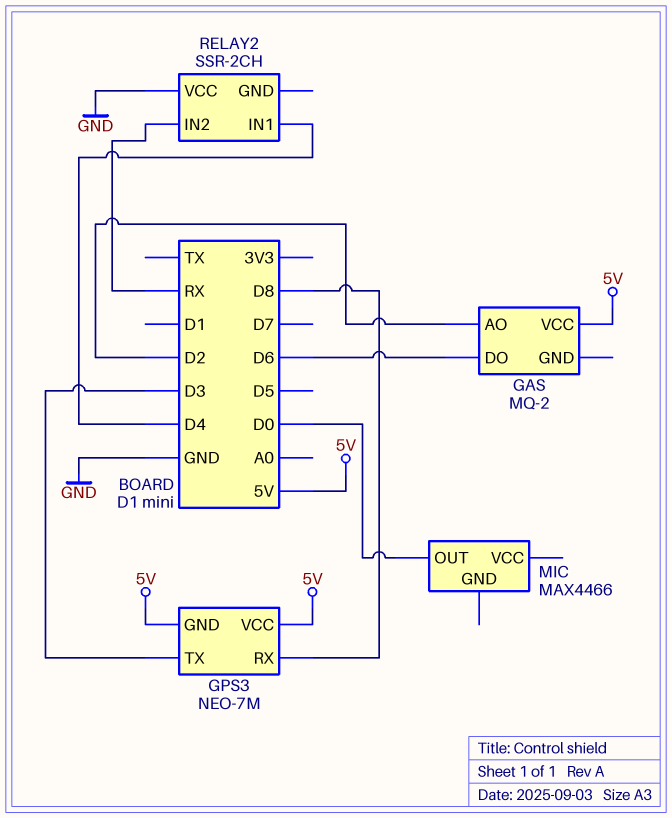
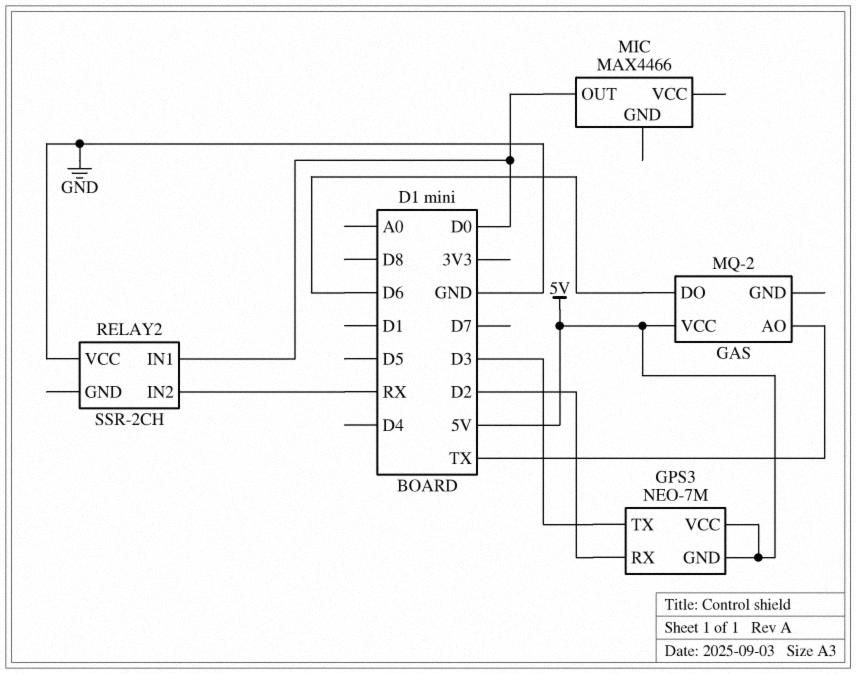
GAS pin AO: D2 -> TX
GPS3 pin RX: D8 -> D2
RELAY2 pin IN1: D4 -> D0

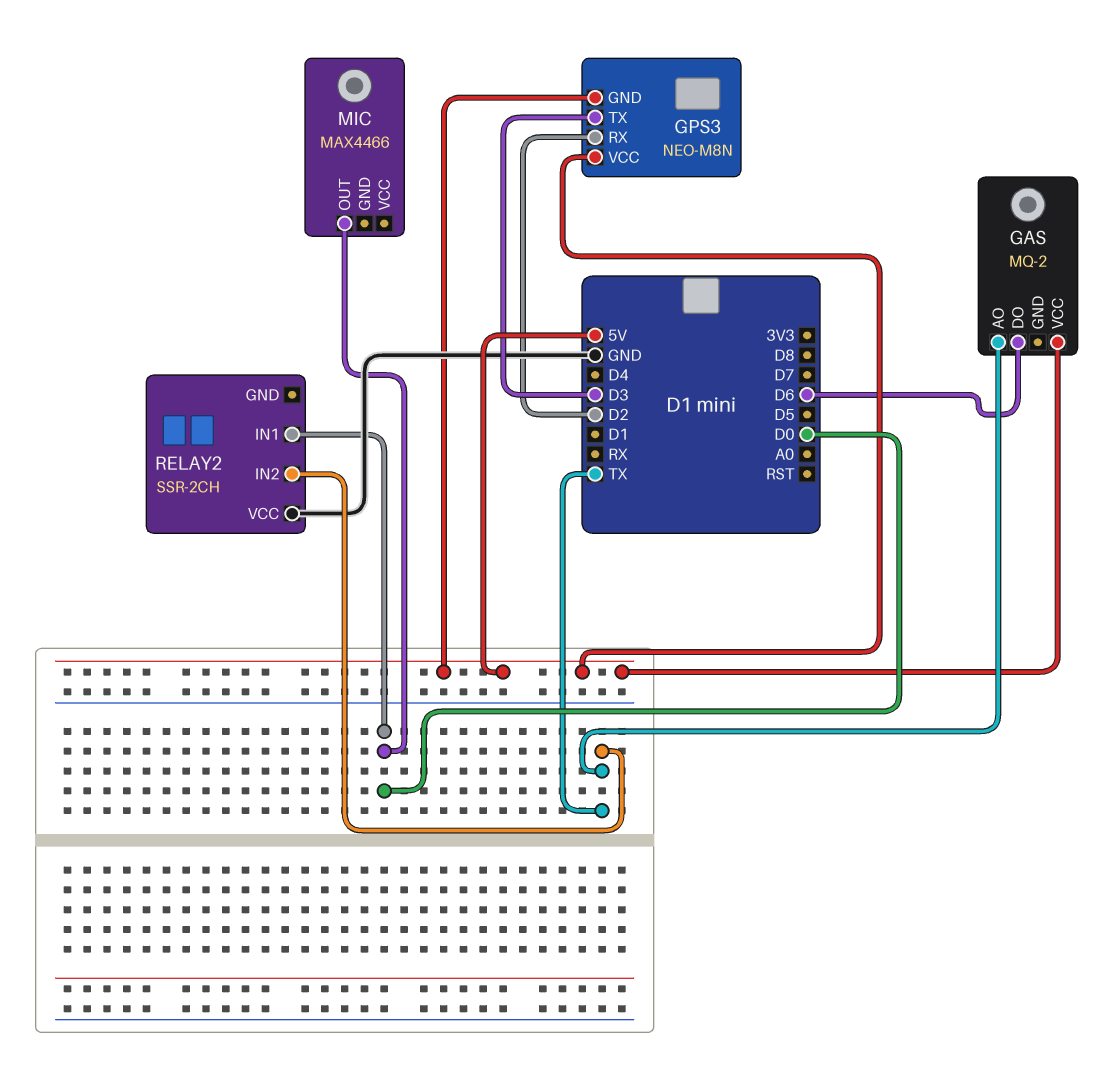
GPS3: NEO-7M -> NEO-M8N
RELAY2 pin IN2: RX -> TX

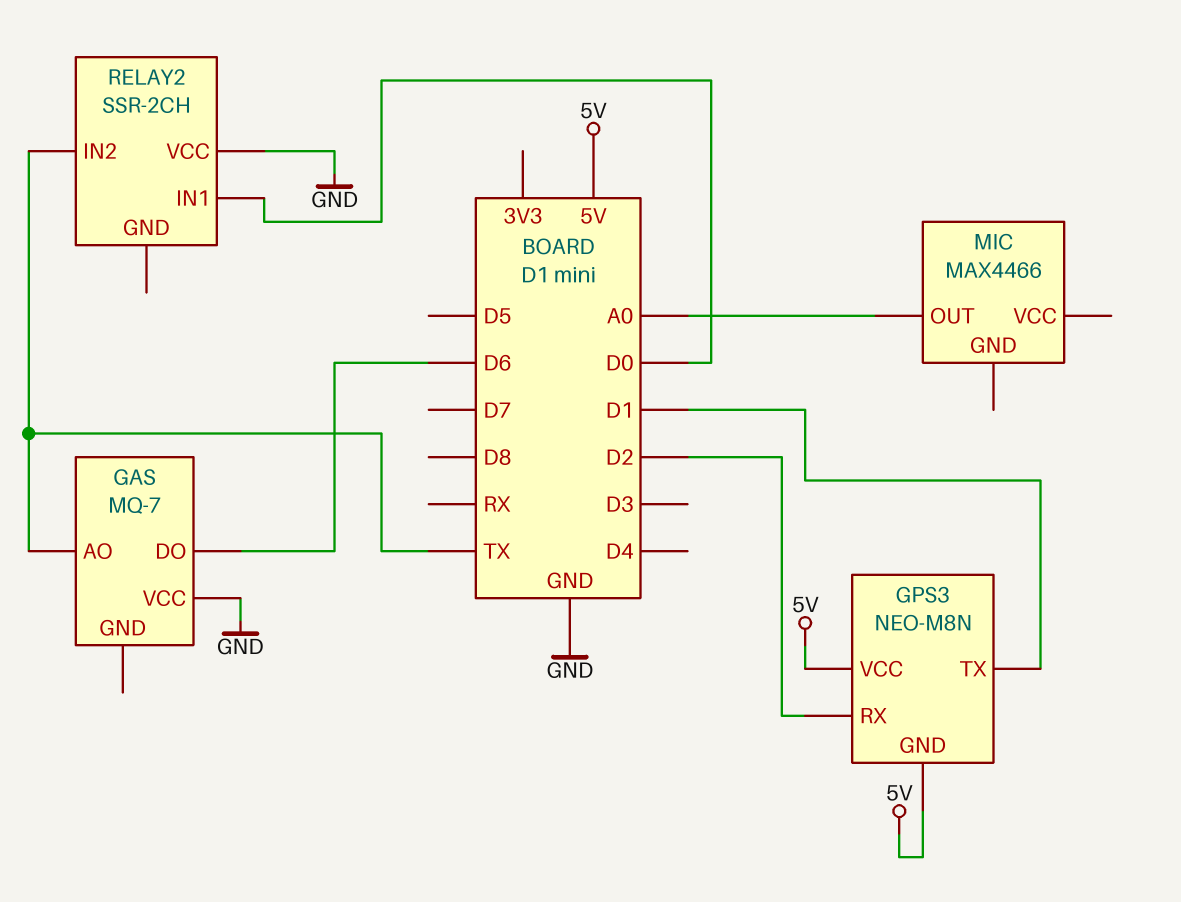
GAS: MQ-2 -> MQ-7
GAS pin VCC: 5V -> GND
GPS3 pin TX: D3 -> D1
MIC pin OUT: D0 -> A0

